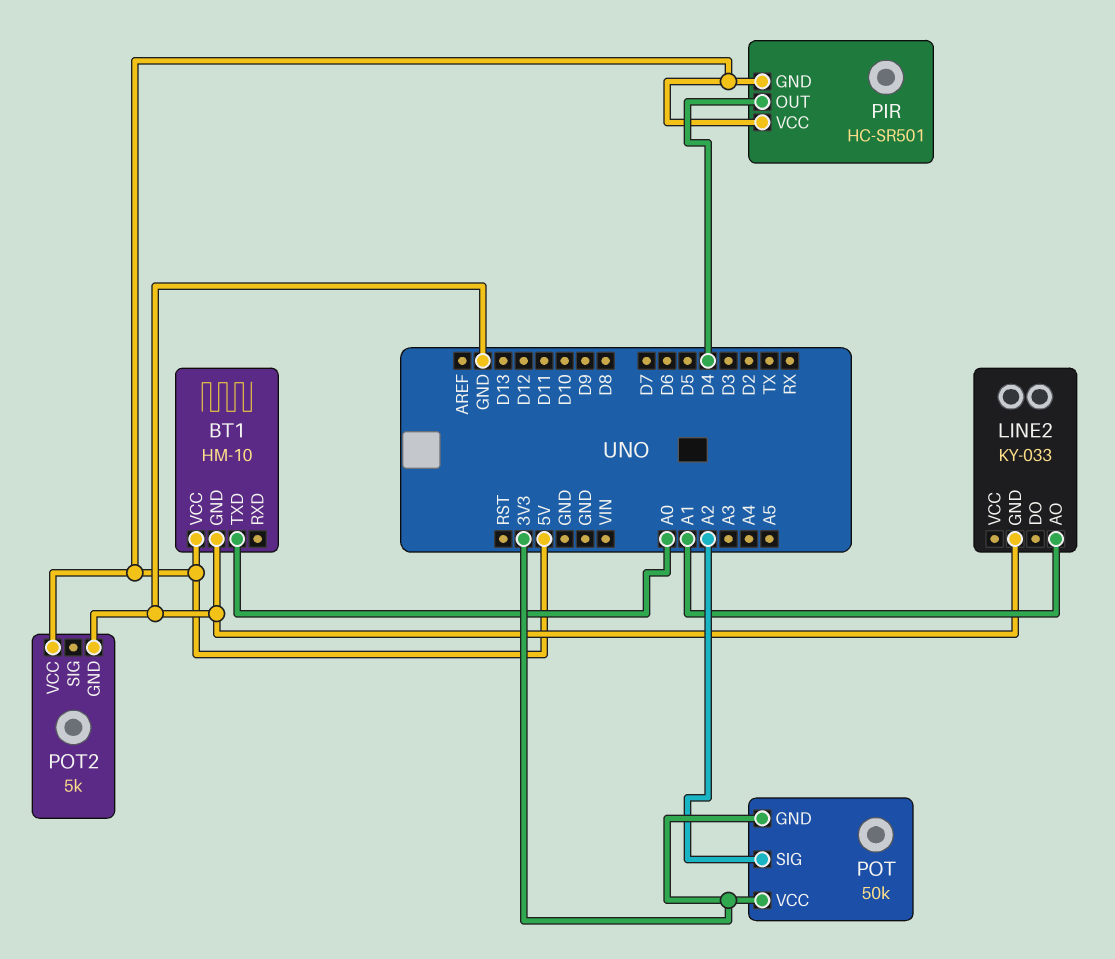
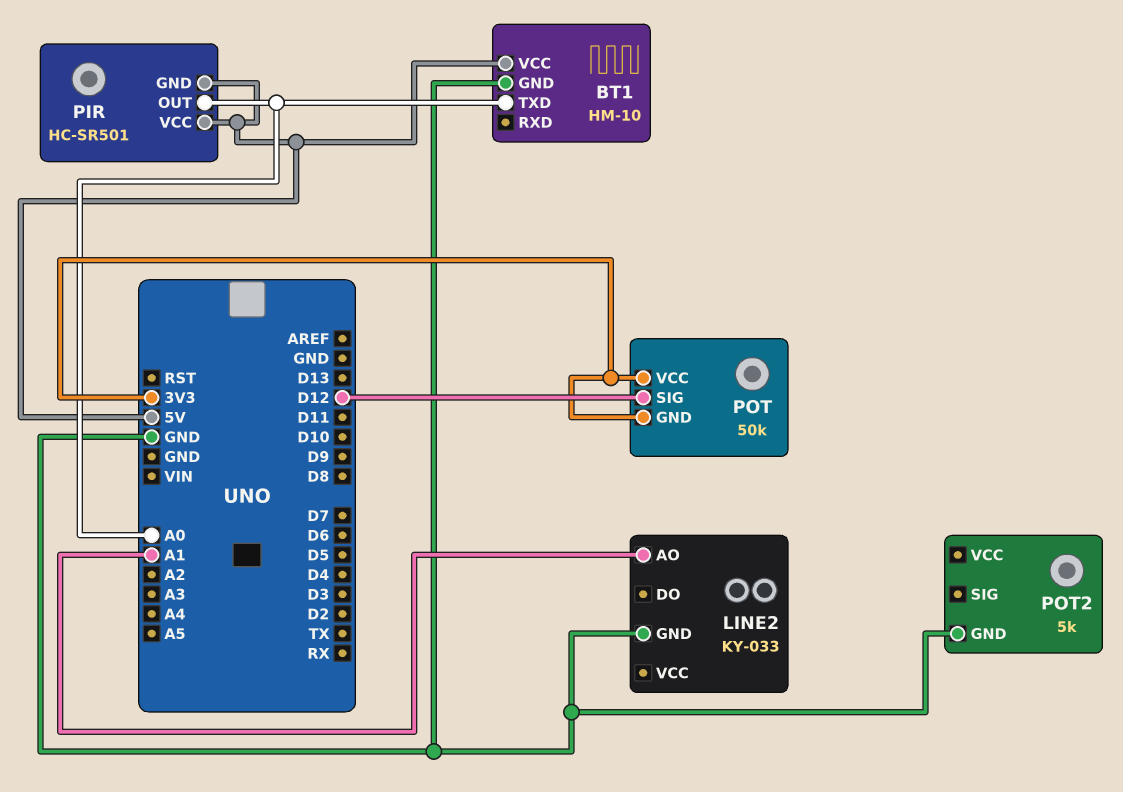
PIR pin OUT: D4 -> A0
POT pin SIG: A2 -> D12
POT2 pin VCC: 5V -> none

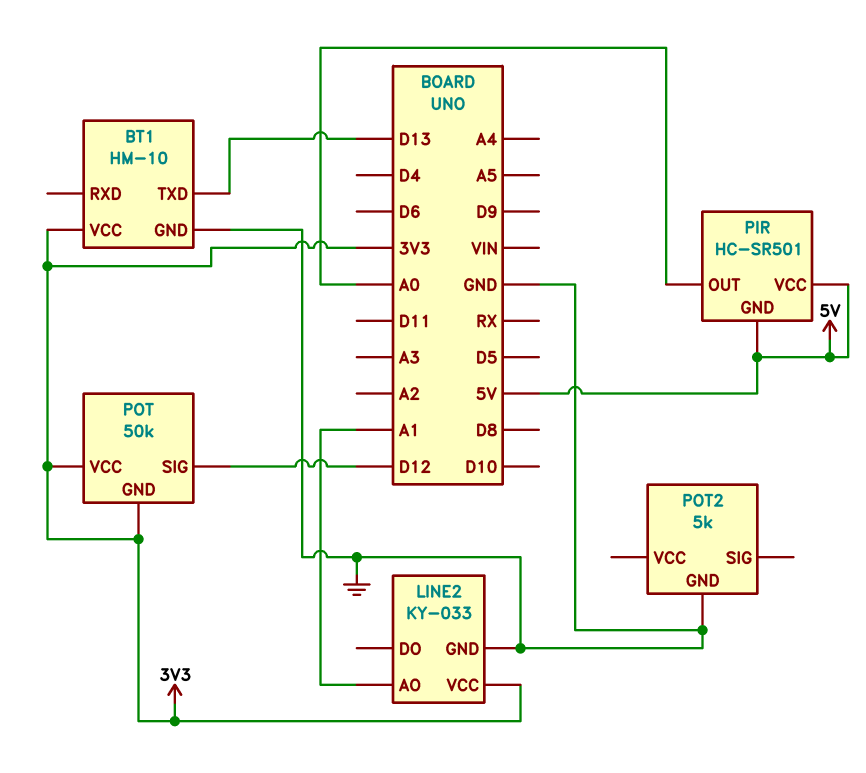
BT1 pin TXD: A0 -> D13
BT1 pin VCC: 5V -> 3V3
LINE2 pin VCC: none -> 3V3

